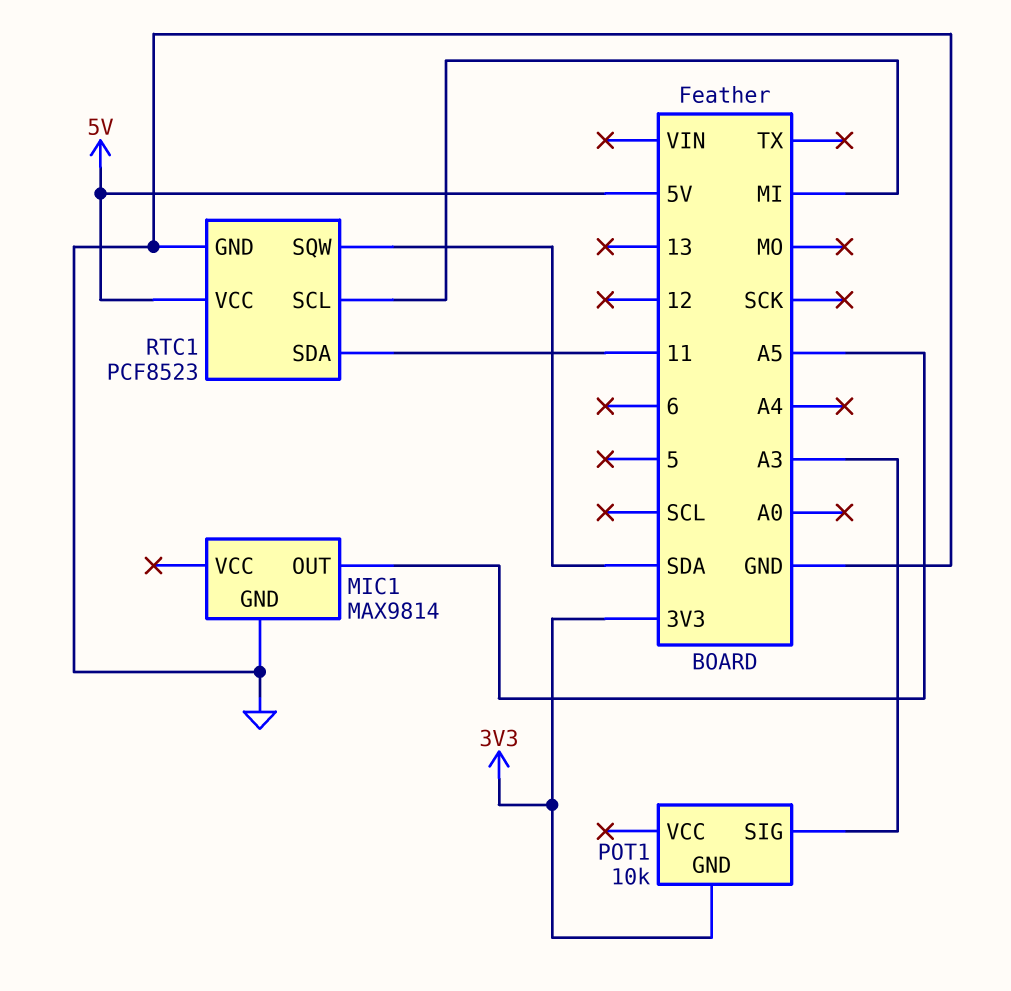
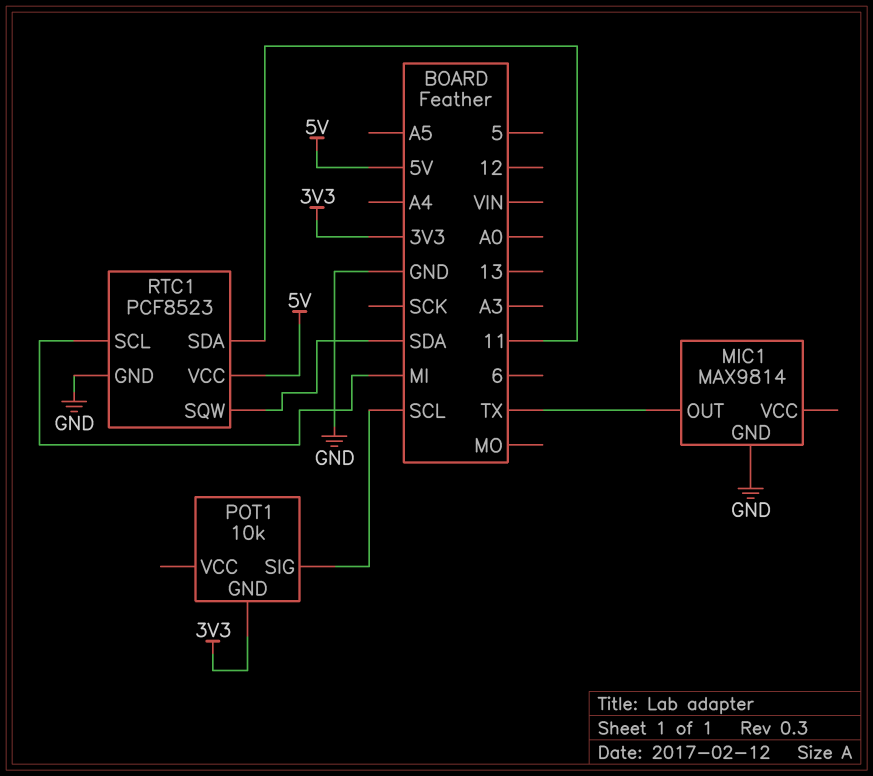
MIC1 pin OUT: A5 -> TX
POT1 pin SIG: A3 -> SCL

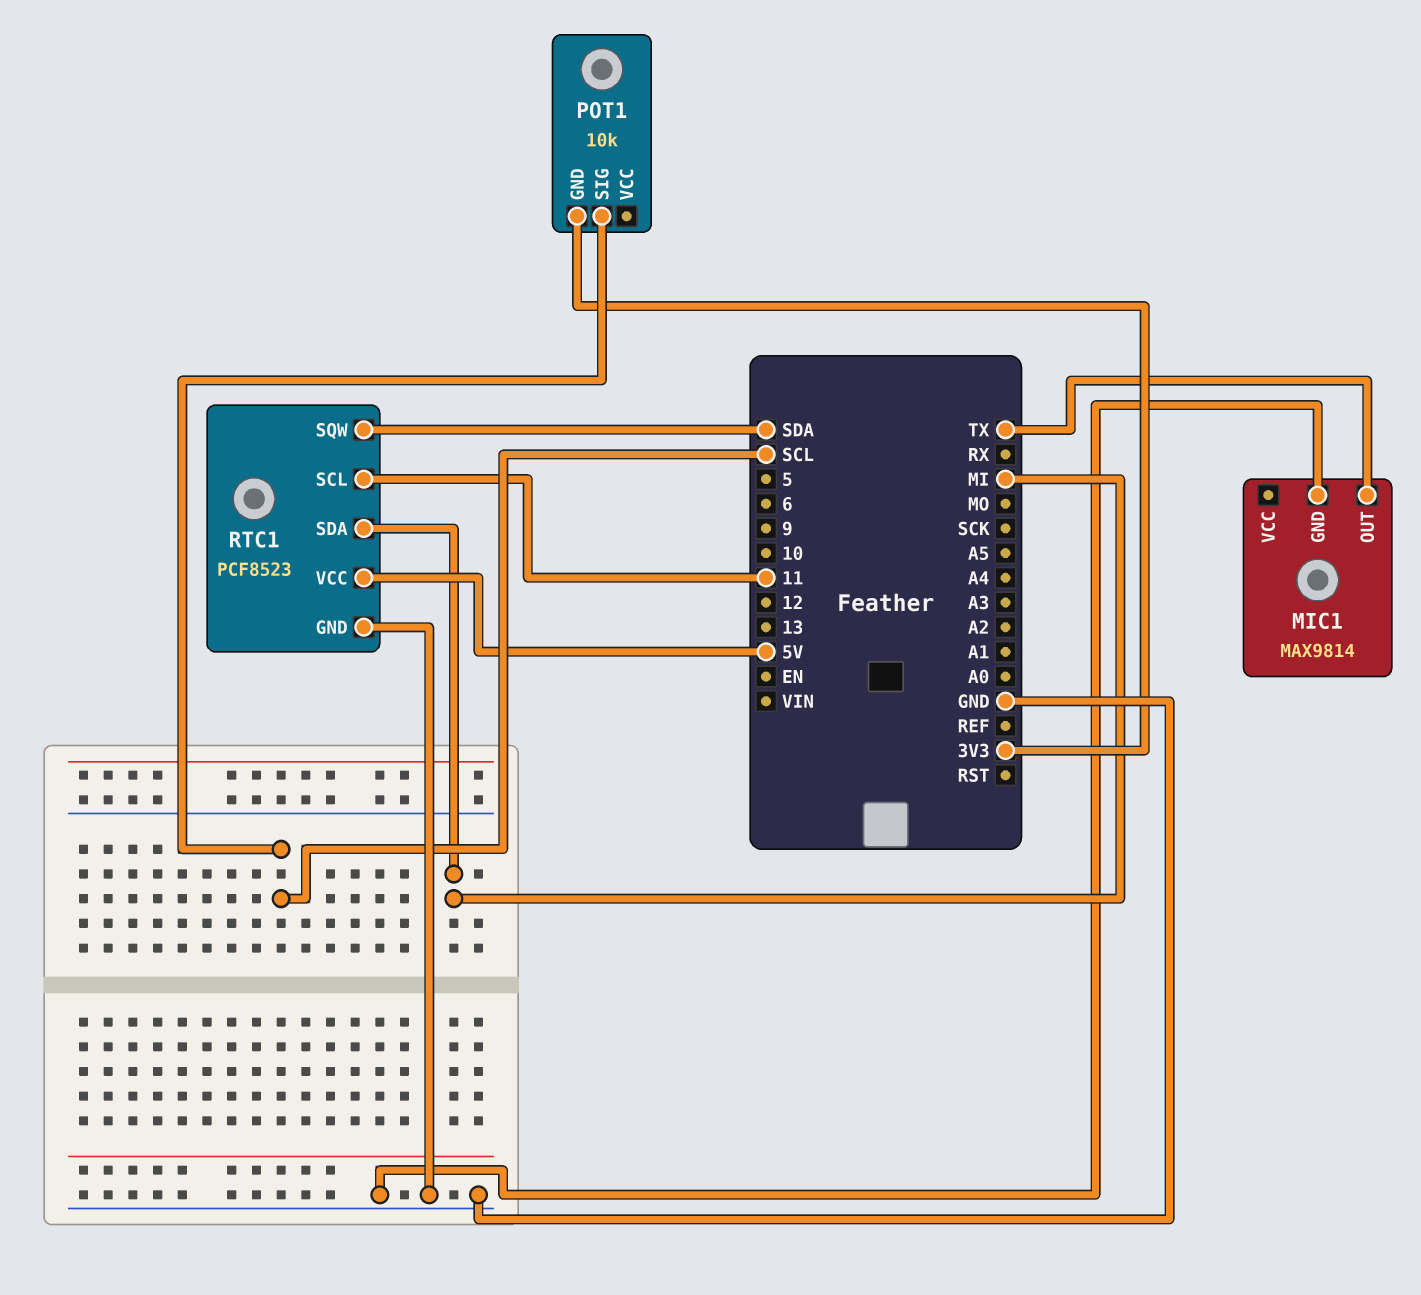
RTC1 pin SCL: MI -> 11
RTC1 pin SDA: 11 -> MI

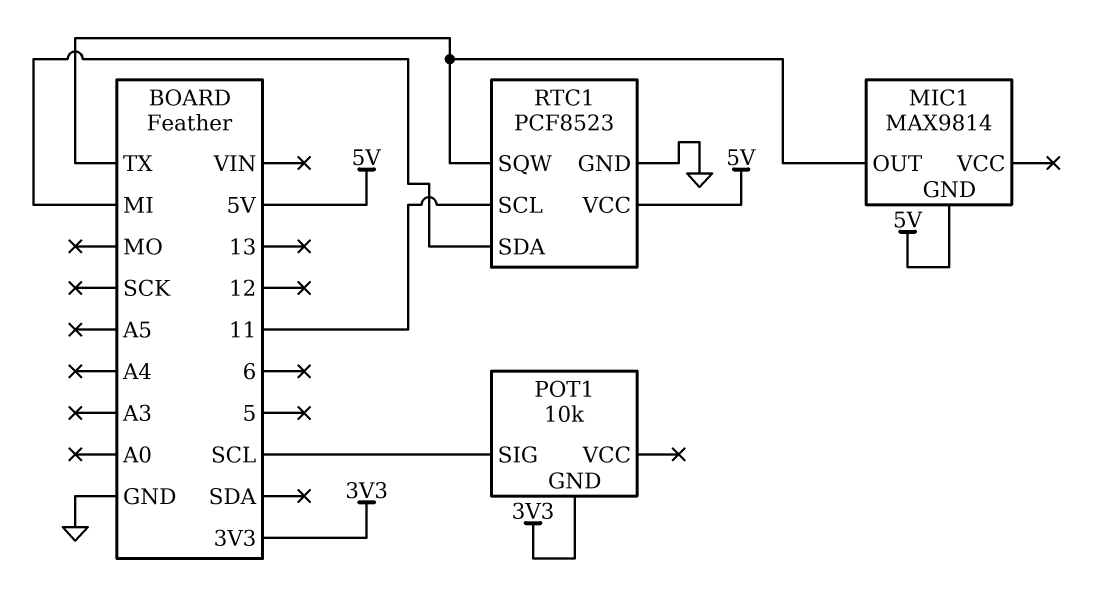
MIC1 pin GND: GND -> 5V
RTC1 pin SQW: SDA -> TX

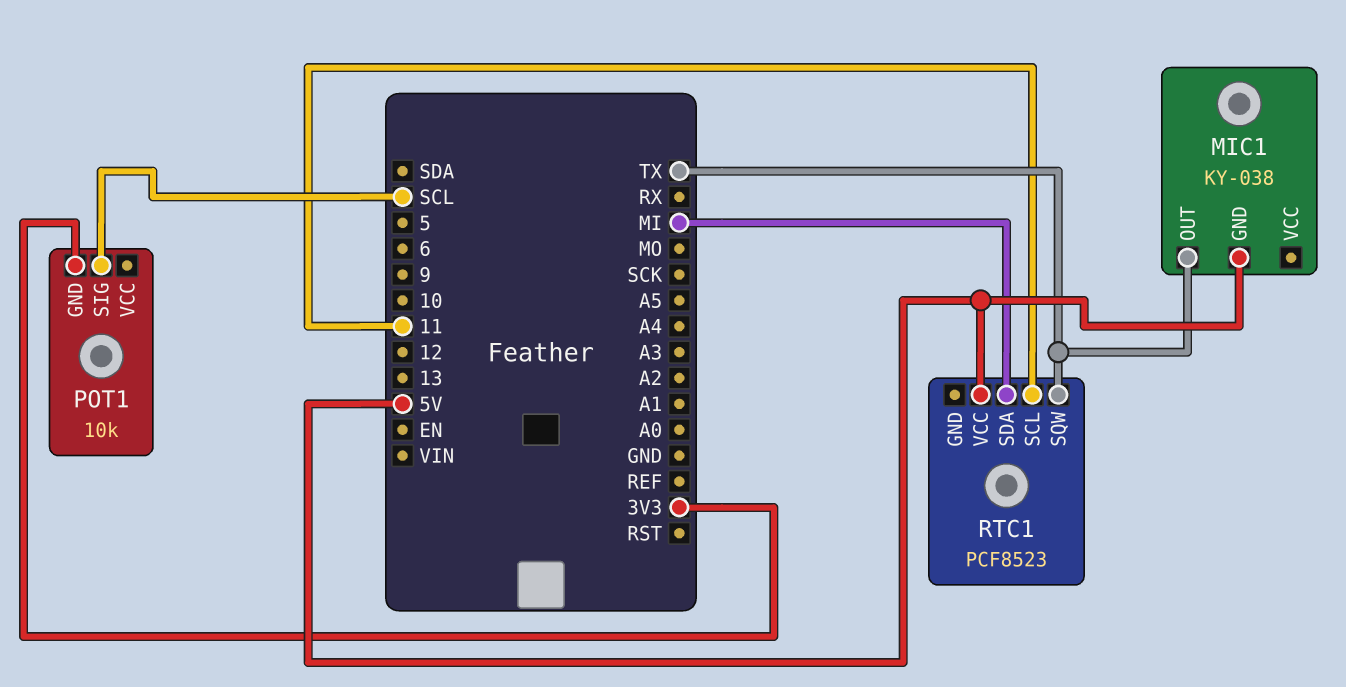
MIC1: MAX9814 -> KY-038
RTC1 pin GND: GND -> none

